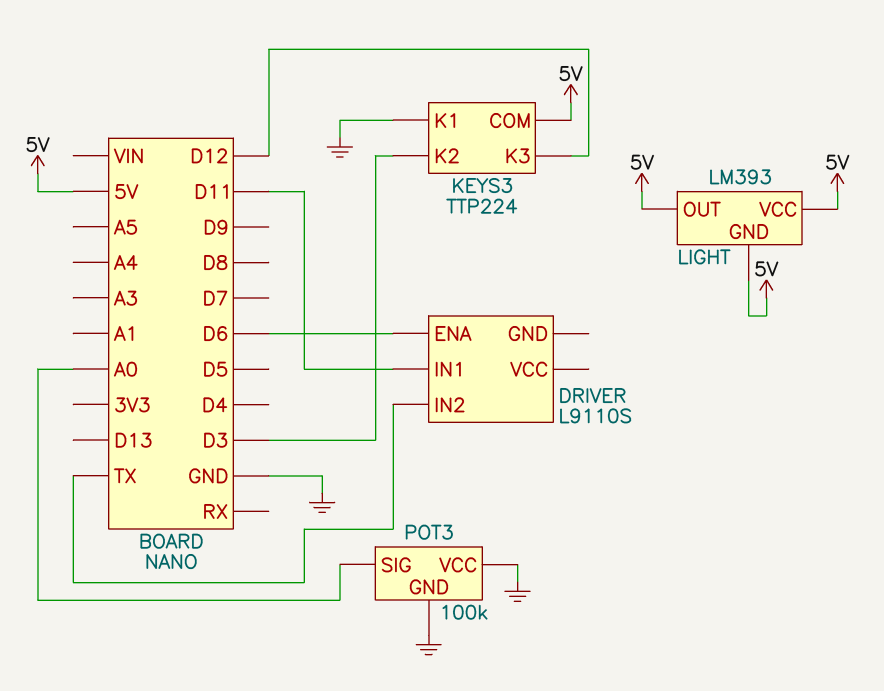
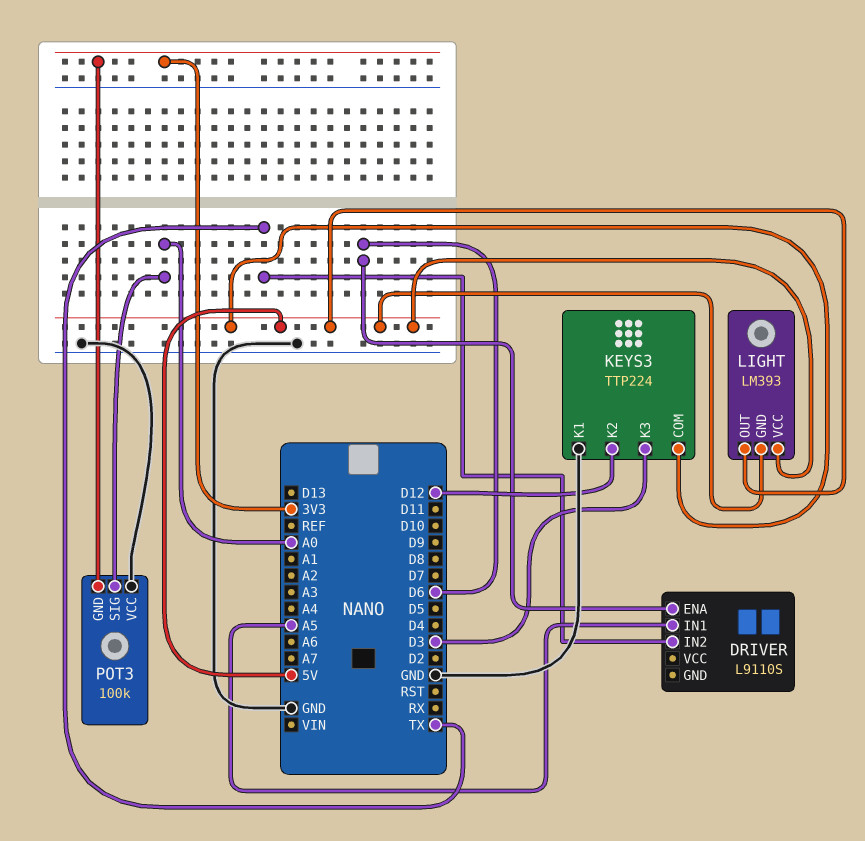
DRIVER pin IN1: D11 -> A5
KEYS3 pin K2: D3 -> D12
KEYS3 pin K3: D12 -> D3
POT3 pin GND: GND -> 3V3

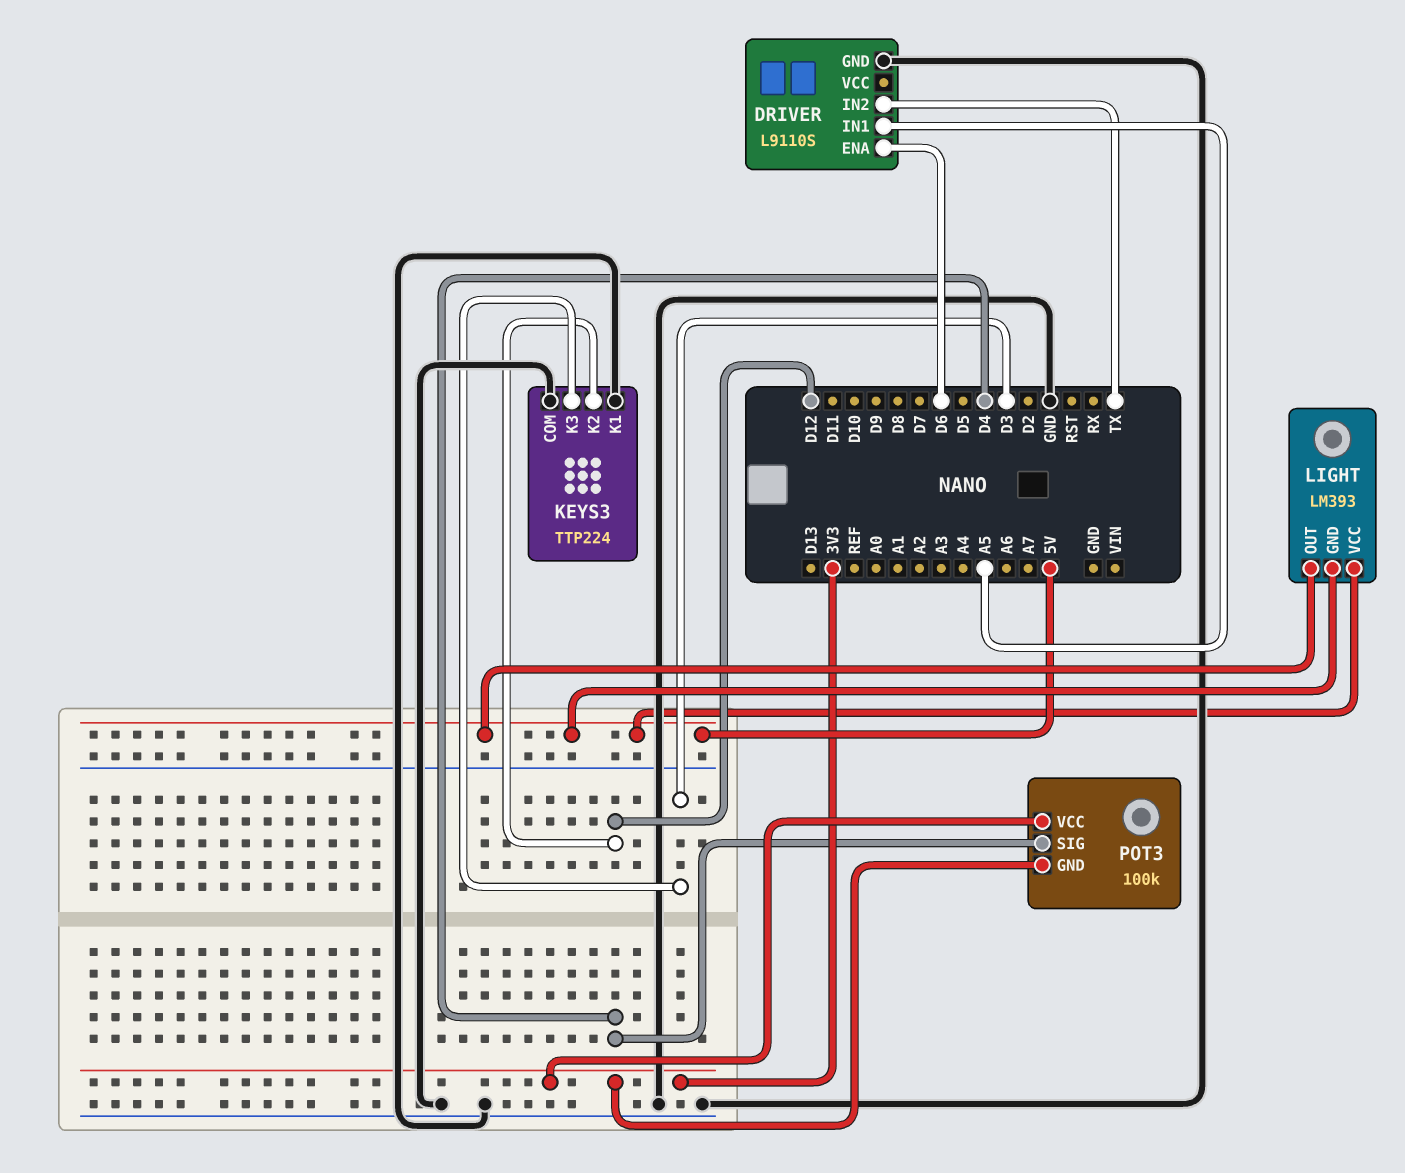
DRIVER pin GND: none -> GND
KEYS3 pin COM: 5V -> GND
POT3 pin SIG: A0 -> D4
POT3 pin VCC: GND -> 3V3

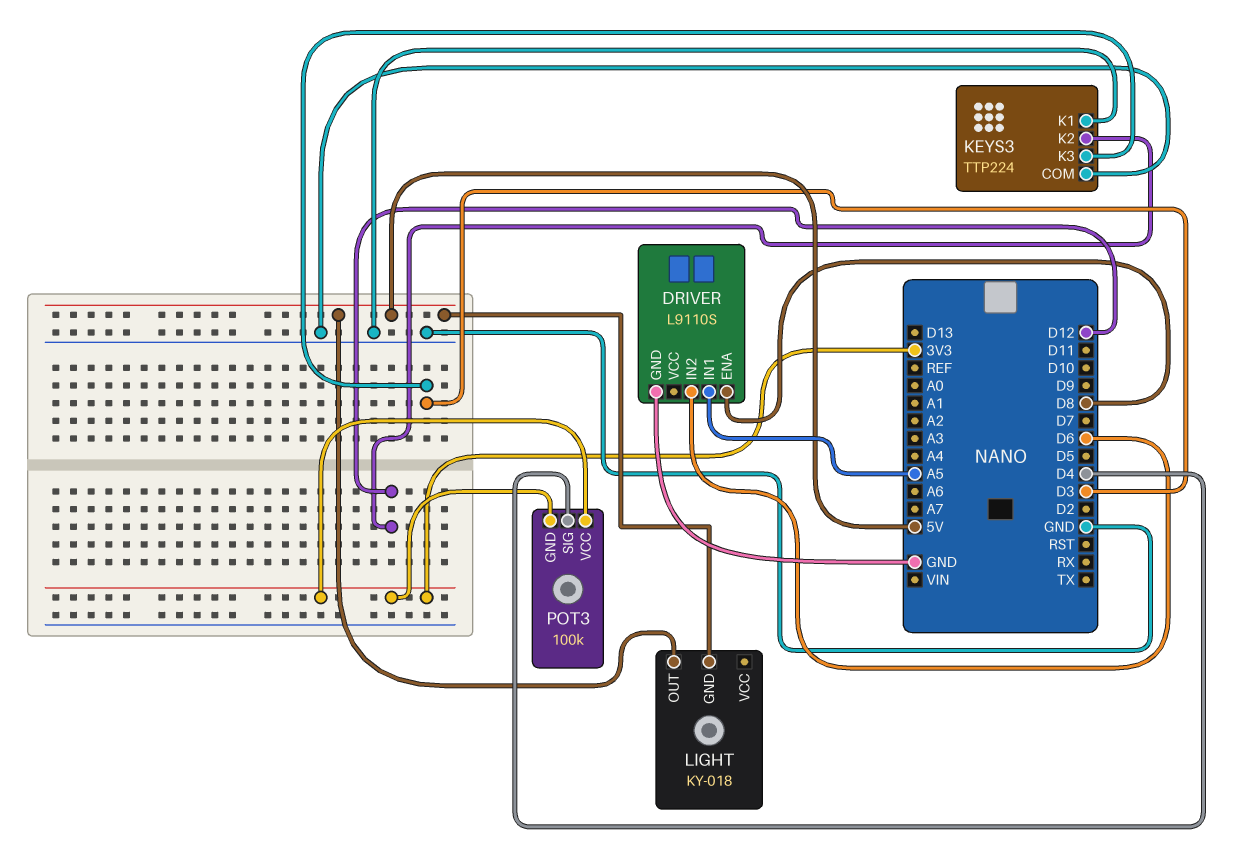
DRIVER pin ENA: D6 -> D8
DRIVER pin IN2: TX -> D6
LIGHT: LM393 -> KY-018
LIGHT pin VCC: 5V -> none

